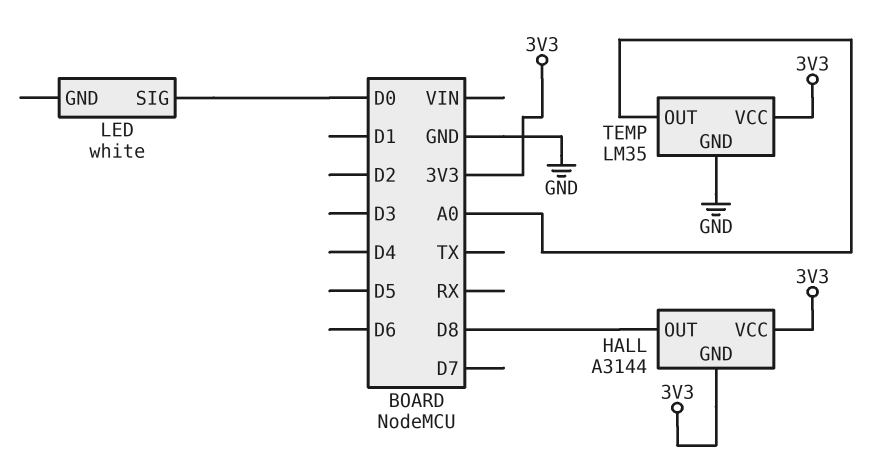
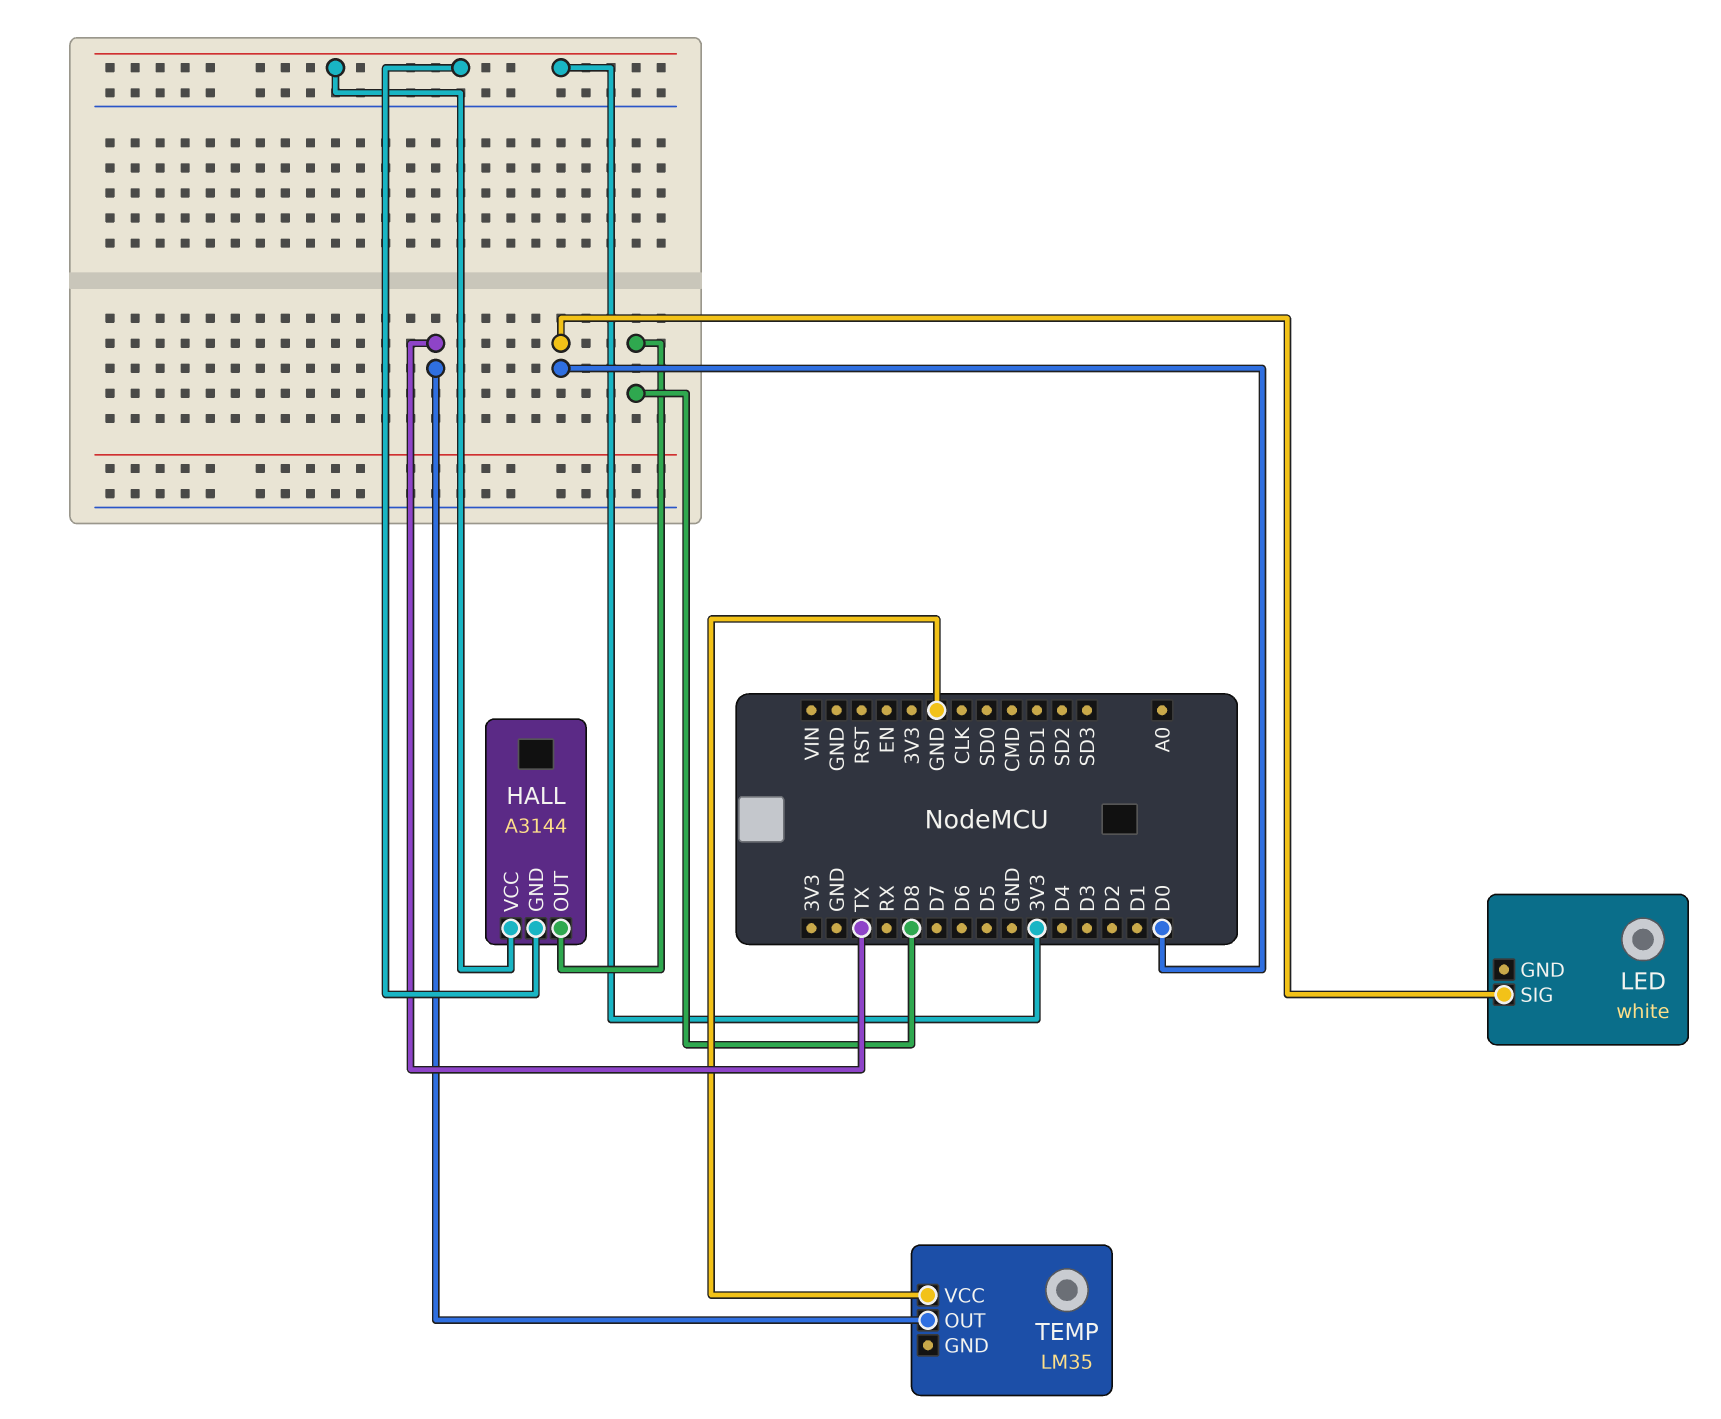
TEMP pin GND: GND -> none
TEMP pin OUT: A0 -> TX
TEMP pin VCC: 3V3 -> GND

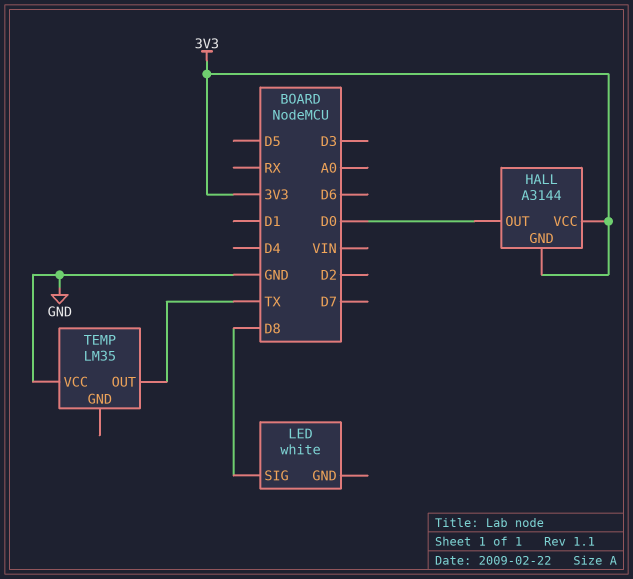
HALL pin OUT: D8 -> D0
LED pin SIG: D0 -> D8

